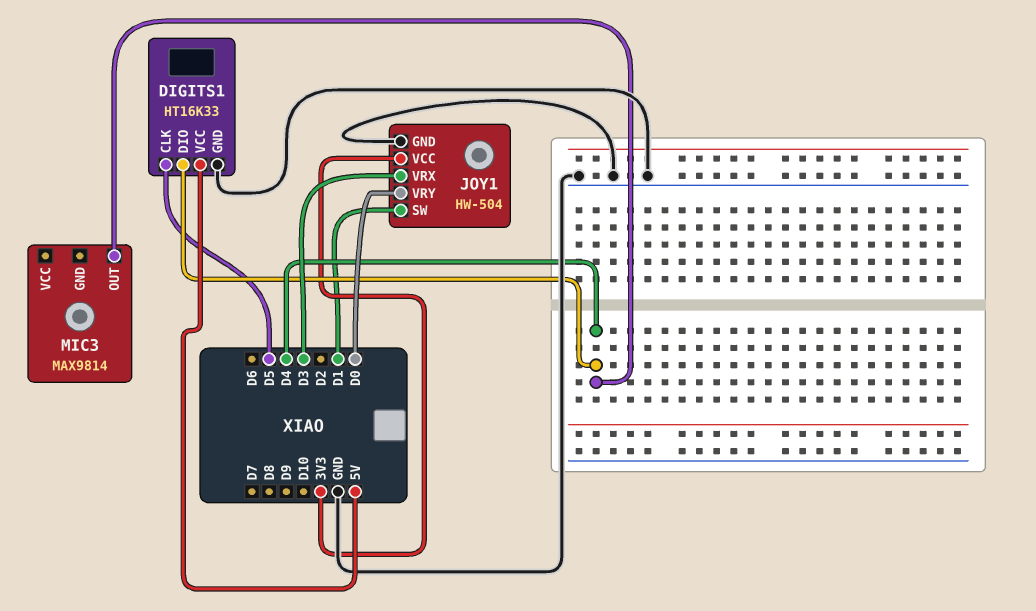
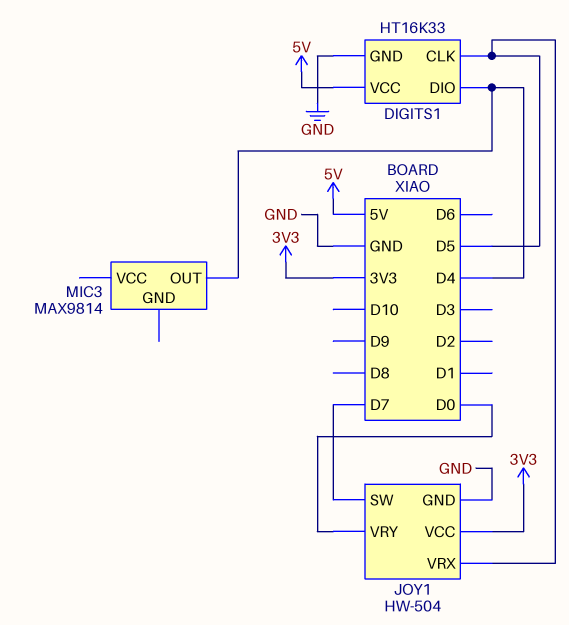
JOY1 pin SW: D1 -> D7
JOY1 pin VRX: D3 -> D5

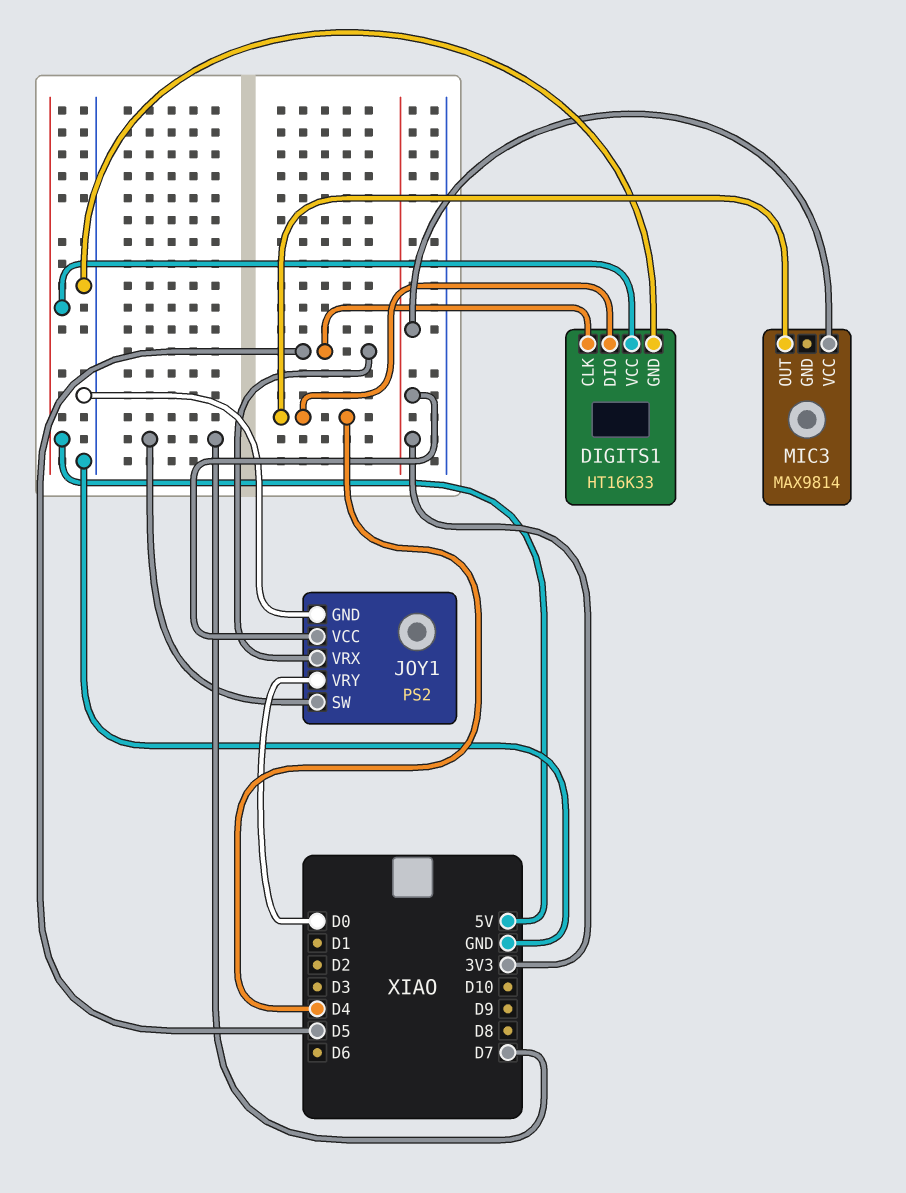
JOY1: HW-504 -> PS2
MIC3 pin VCC: none -> 3V3

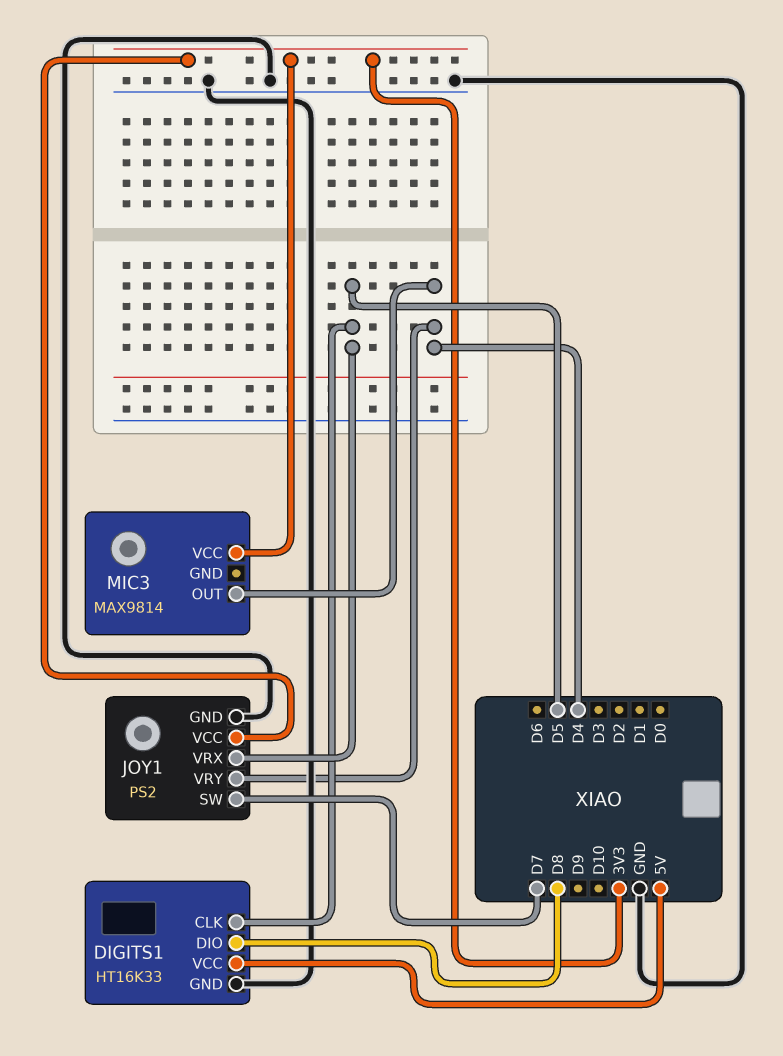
DIGITS1 pin DIO: D4 -> D8
JOY1 pin VRY: D0 -> D4

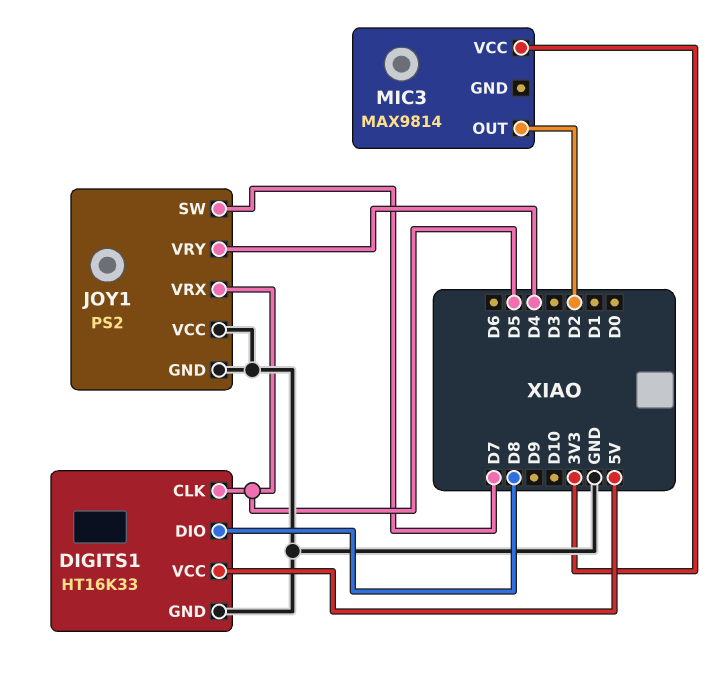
JOY1 pin VCC: 3V3 -> GND
MIC3 pin OUT: D4 -> D2

